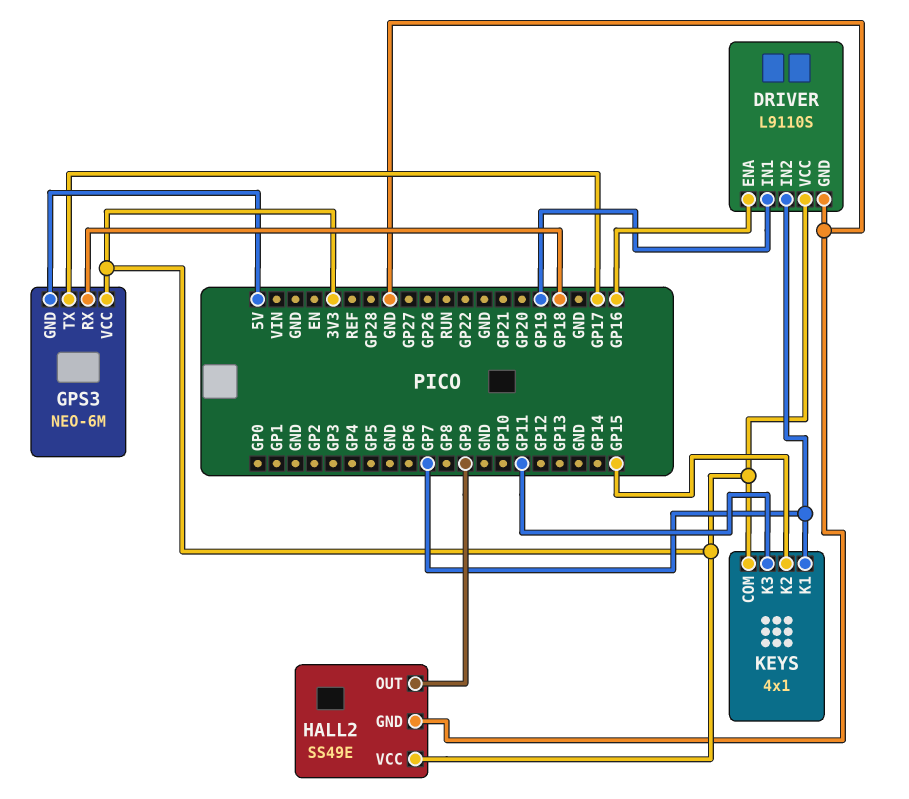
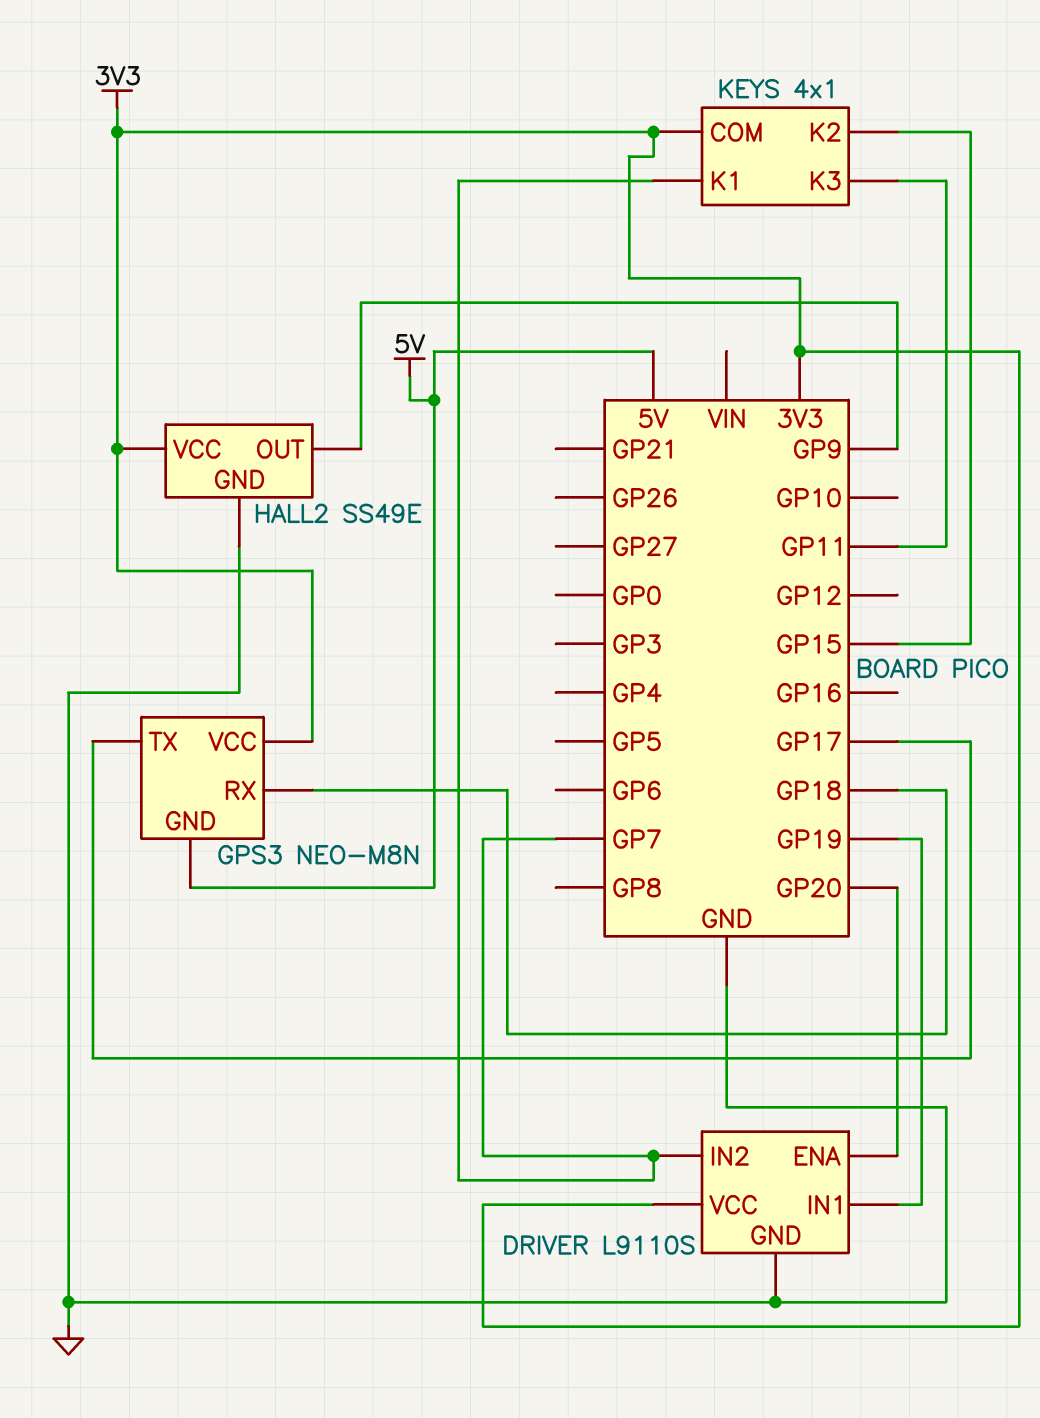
DRIVER pin ENA: GP16 -> GP20
GPS3: NEO-6M -> NEO-M8N

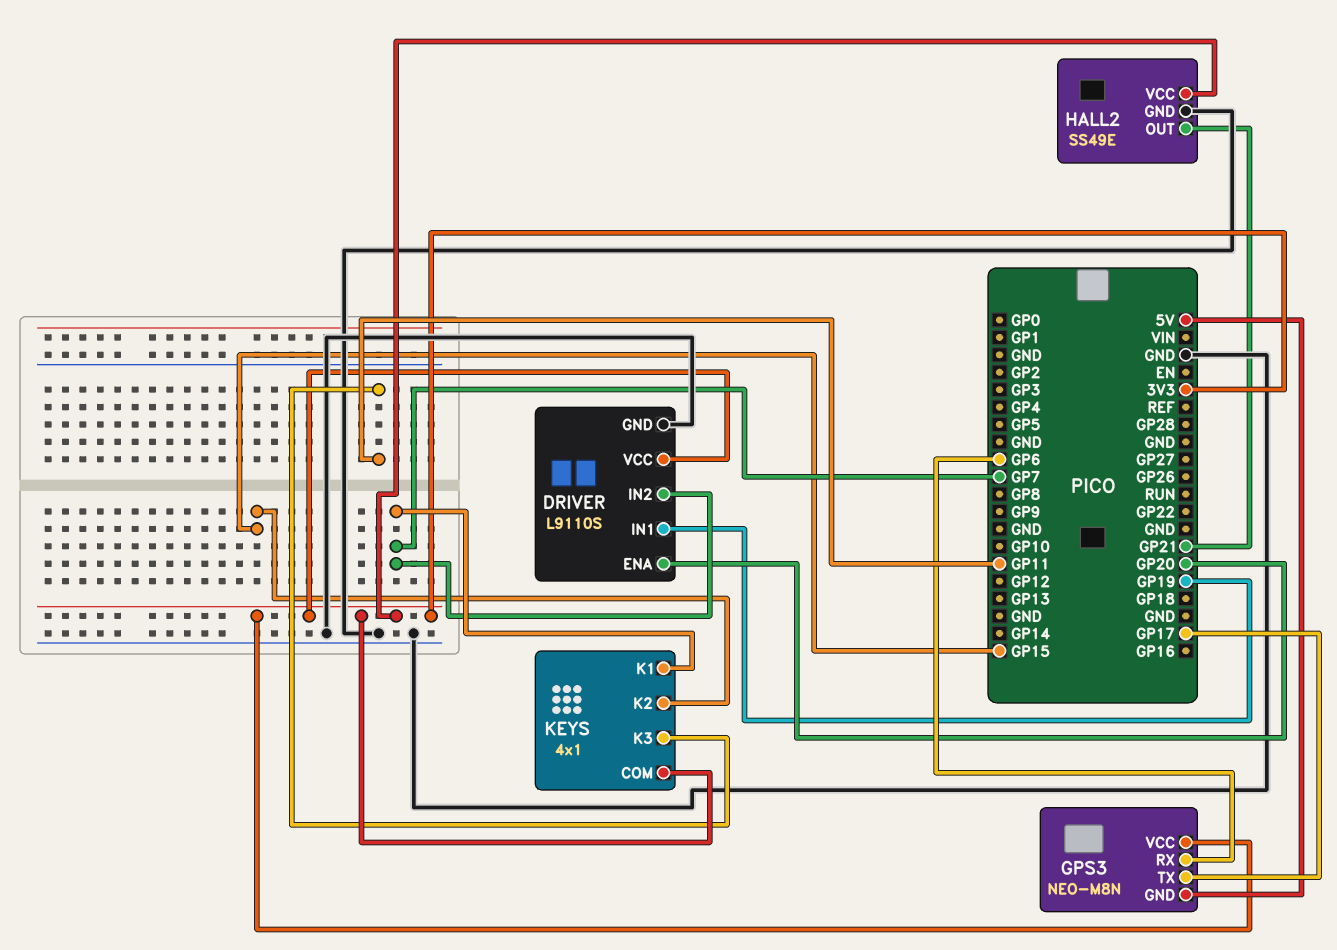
GPS3 pin RX: GP18 -> GP6
HALL2 pin OUT: GP9 -> GP21

